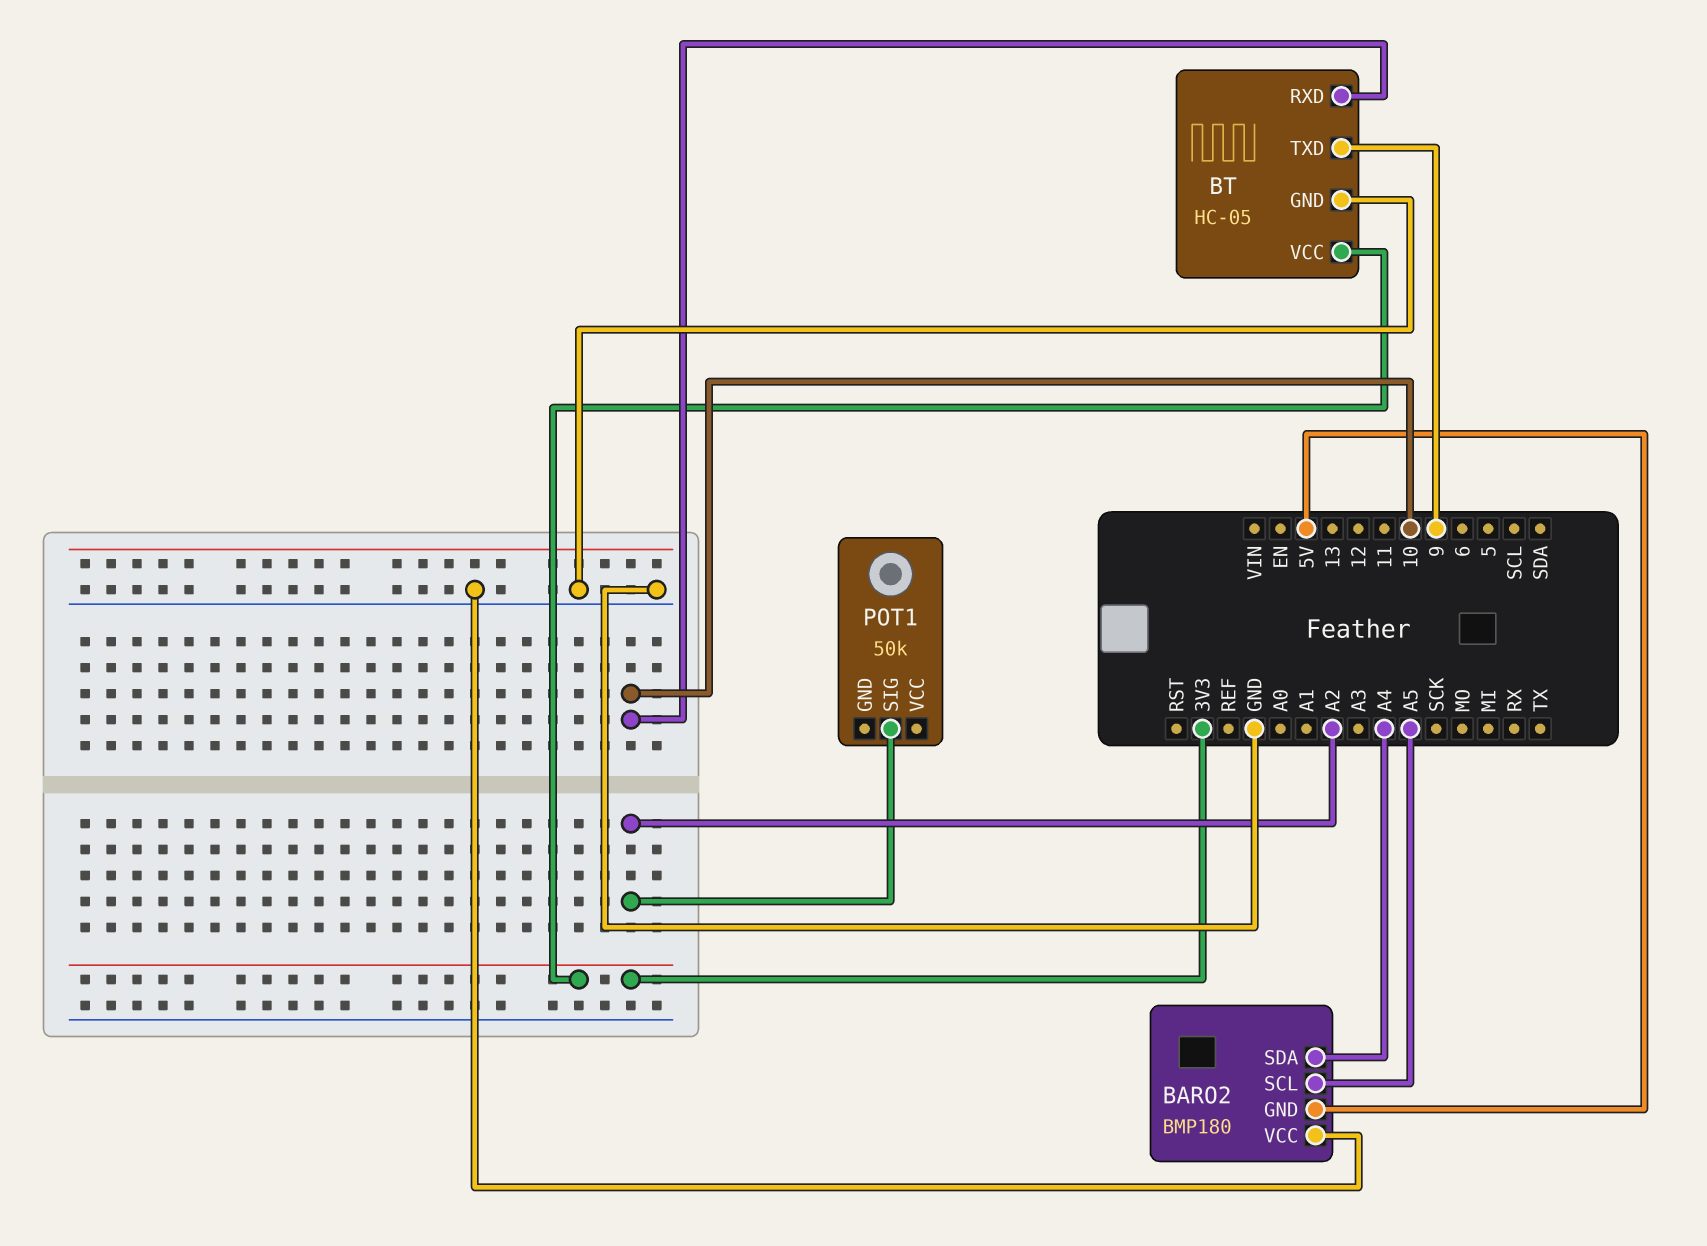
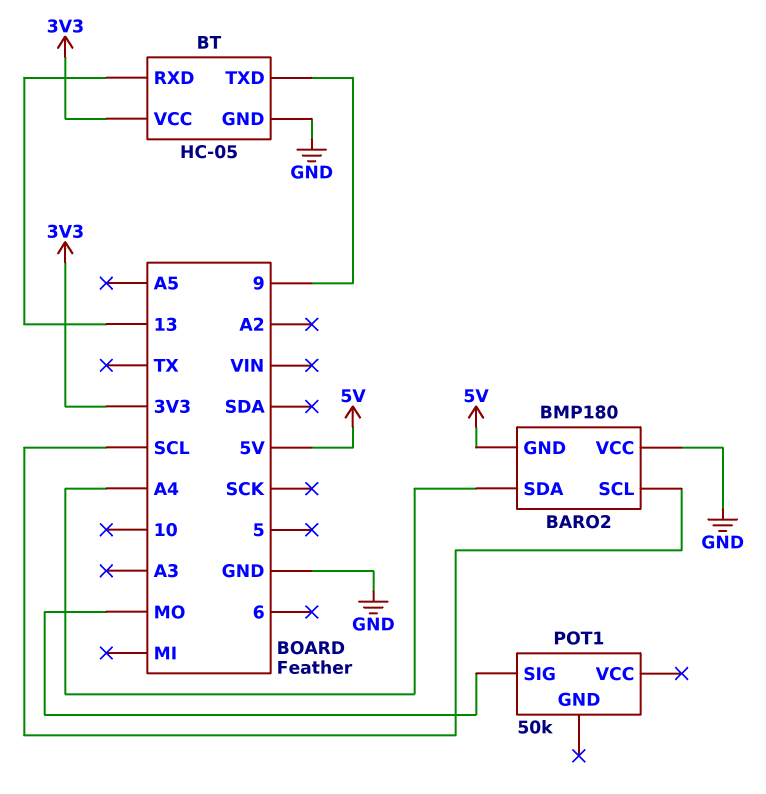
BARO2 pin SCL: A5 -> SCL
BT pin RXD: 10 -> 13
POT1 pin SIG: A2 -> MO

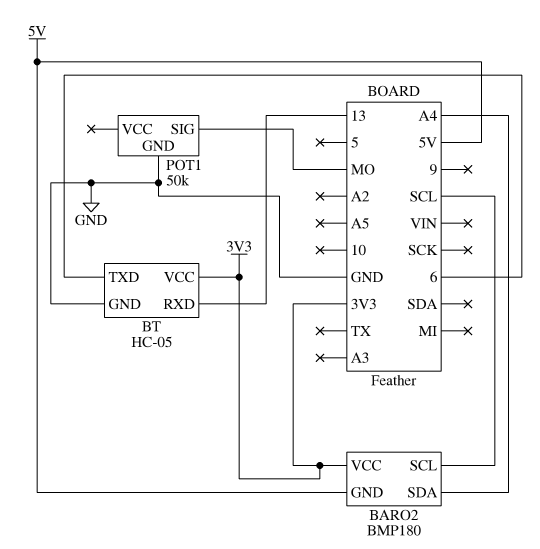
BARO2 pin VCC: GND -> 3V3
BT pin TXD: 9 -> 6
POT1 pin GND: none -> GND

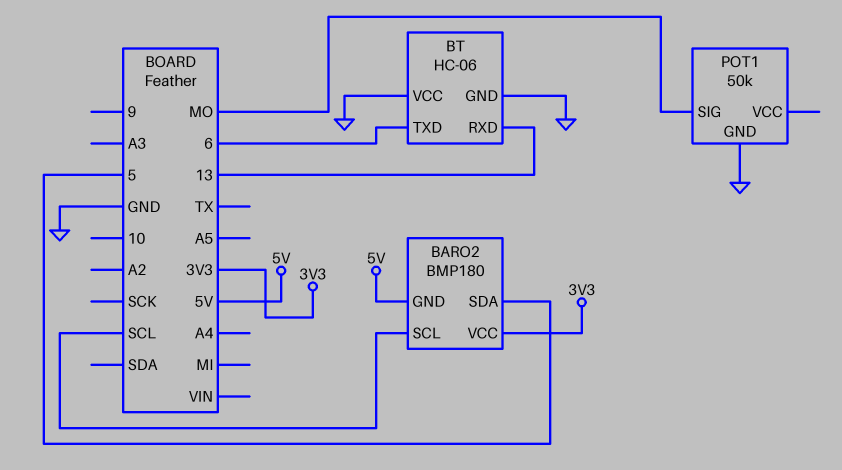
BARO2 pin SDA: A4 -> 5
BT: HC-05 -> HC-06
BT pin VCC: 3V3 -> GND

